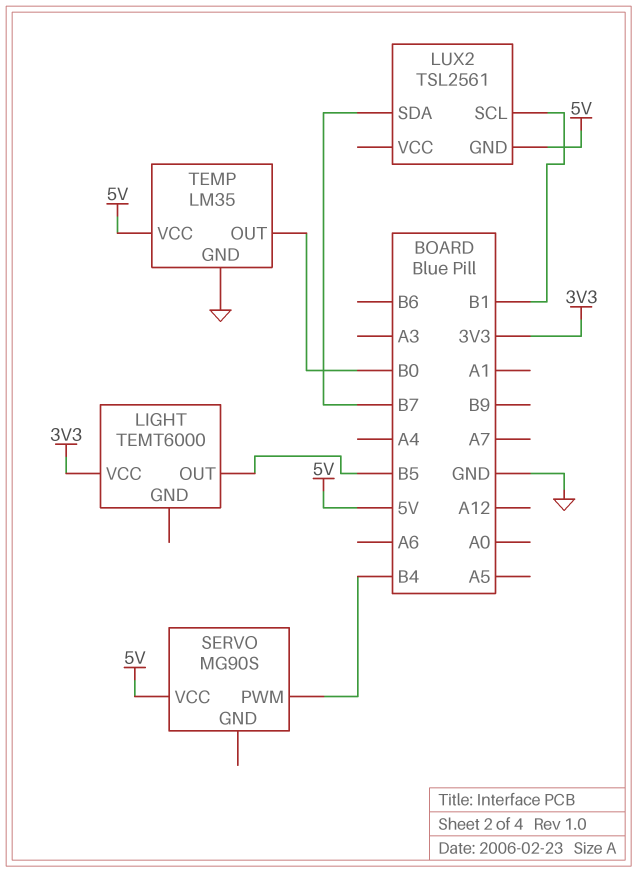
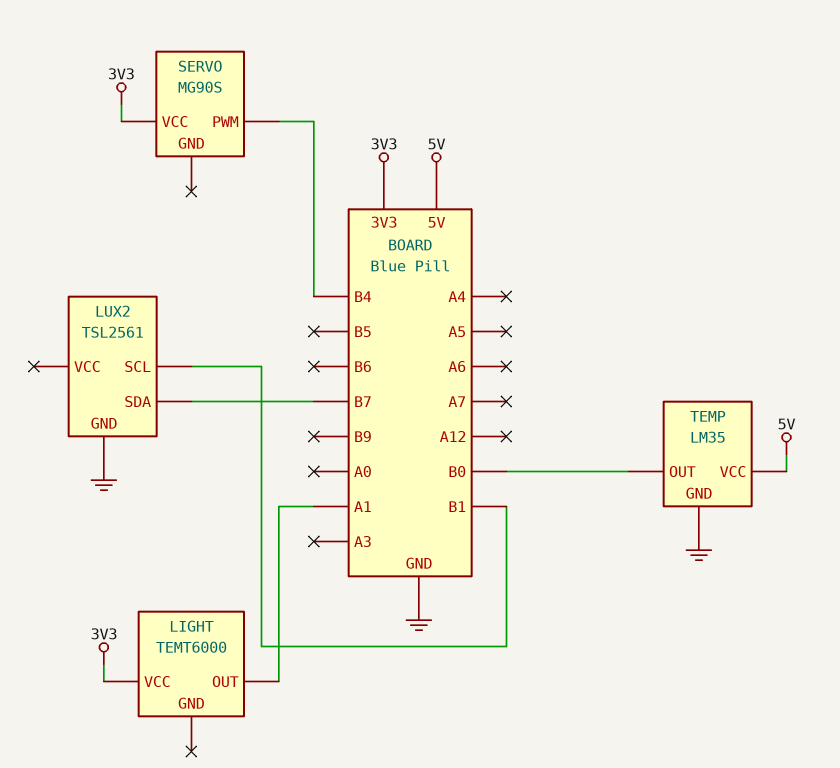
LIGHT pin OUT: B5 -> A1
LUX2 pin GND: 5V -> GND
SERVO pin VCC: 5V -> 3V3

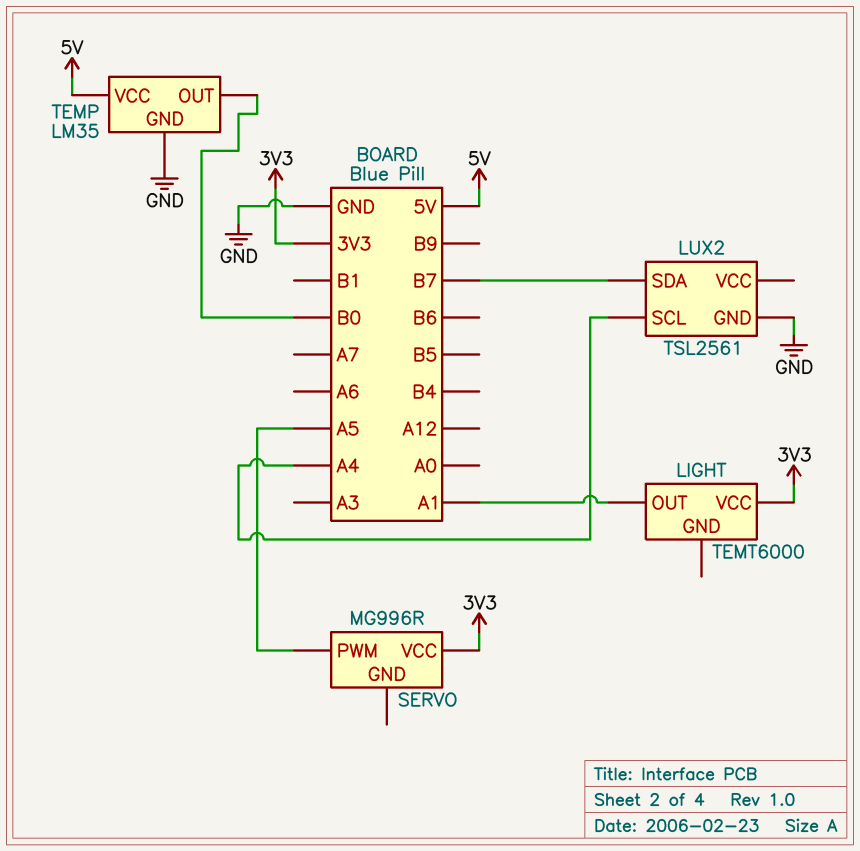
LUX2 pin SCL: B1 -> A4
SERVO: MG90S -> MG996R
SERVO pin PWM: B4 -> A5

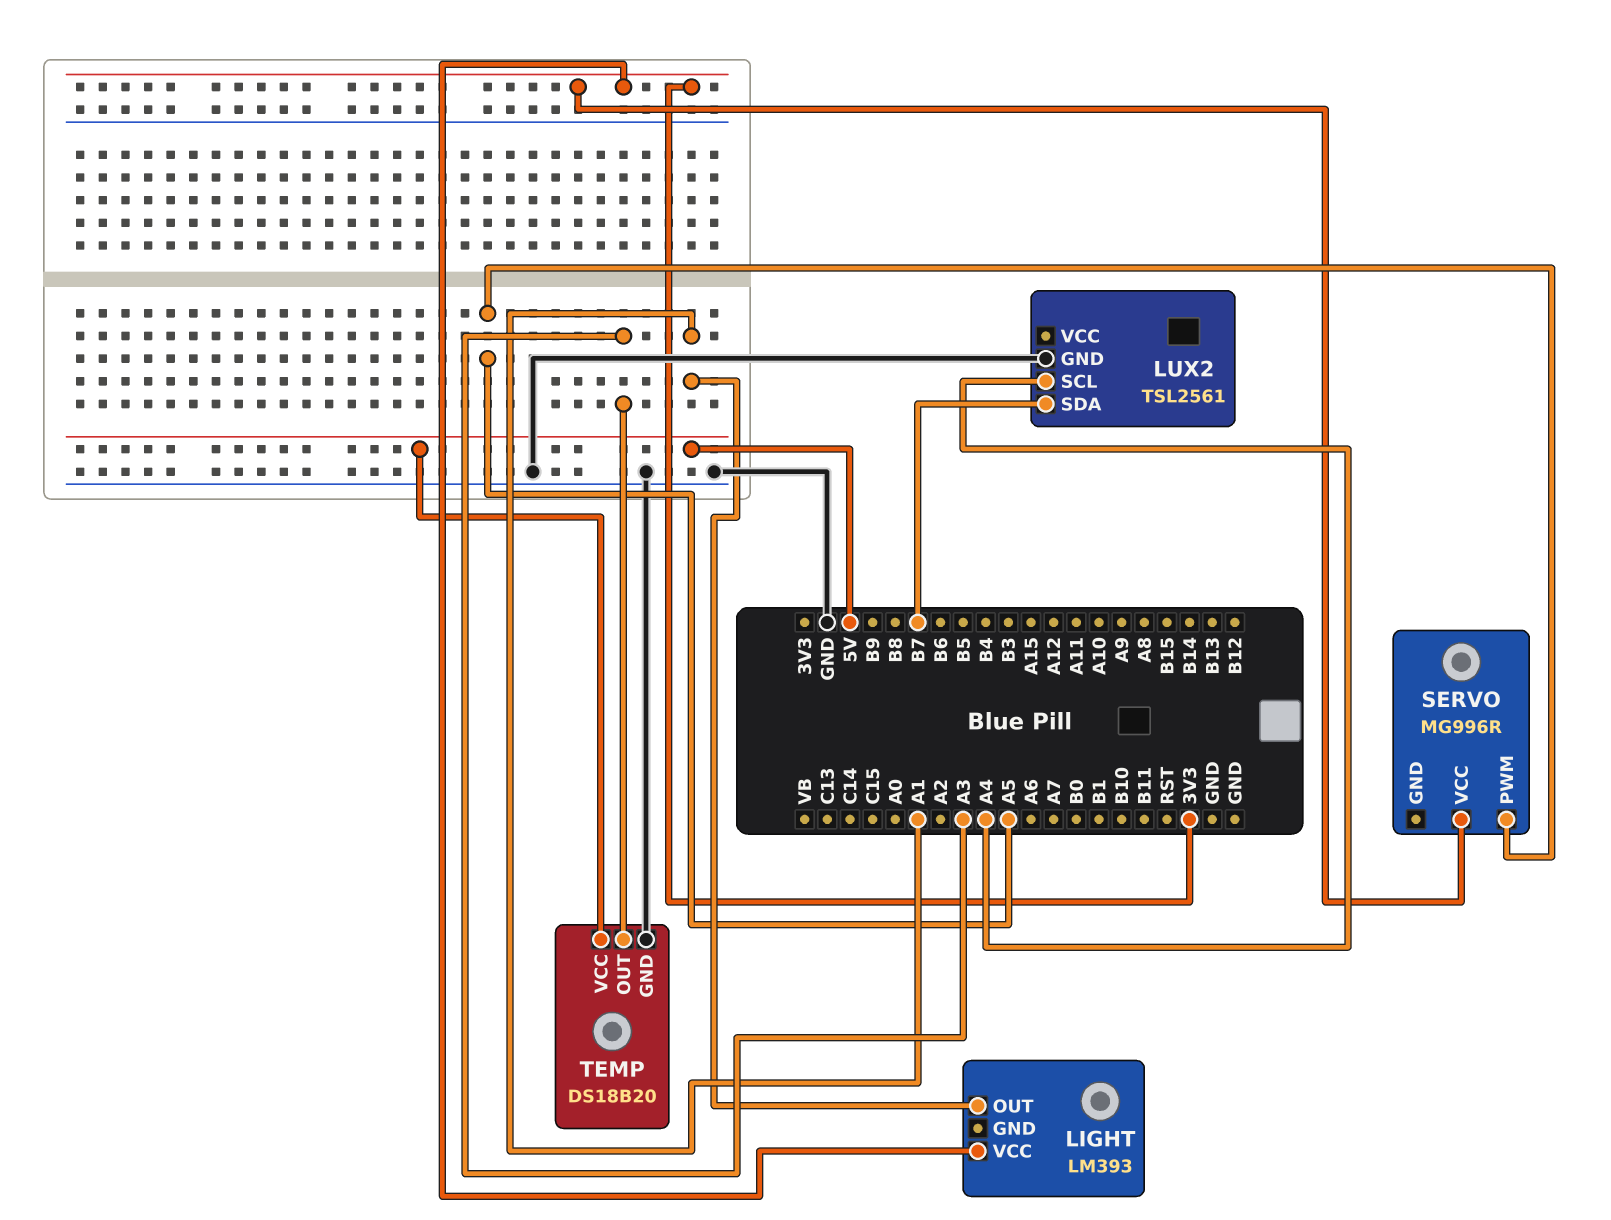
LIGHT: TEMT6000 -> LM393
TEMP: LM35 -> DS18B20
TEMP pin OUT: B0 -> A3

